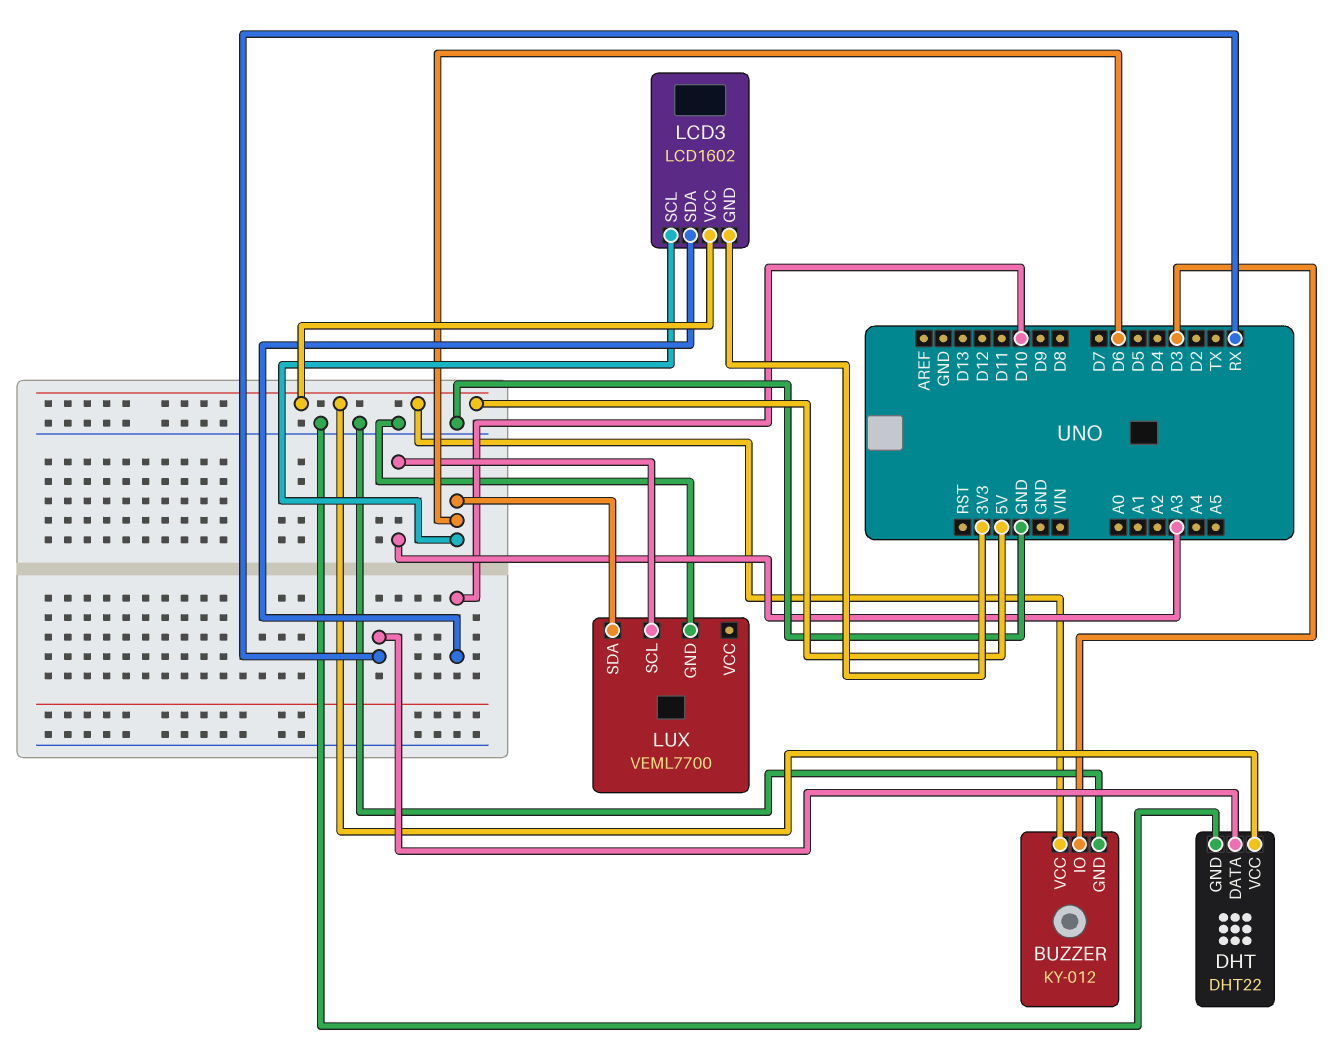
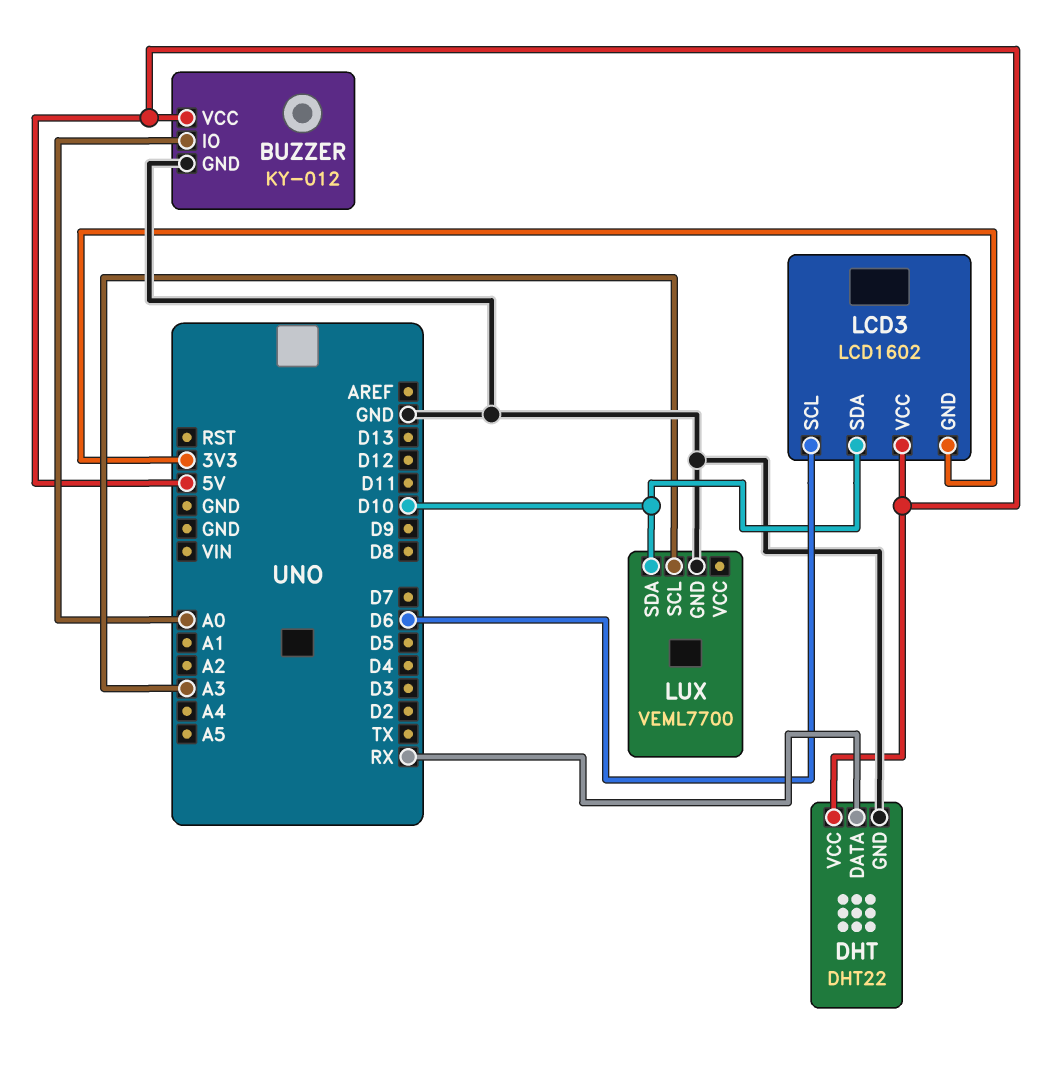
BUZZER pin IO: D3 -> A0
LUX pin SDA: D6 -> D10

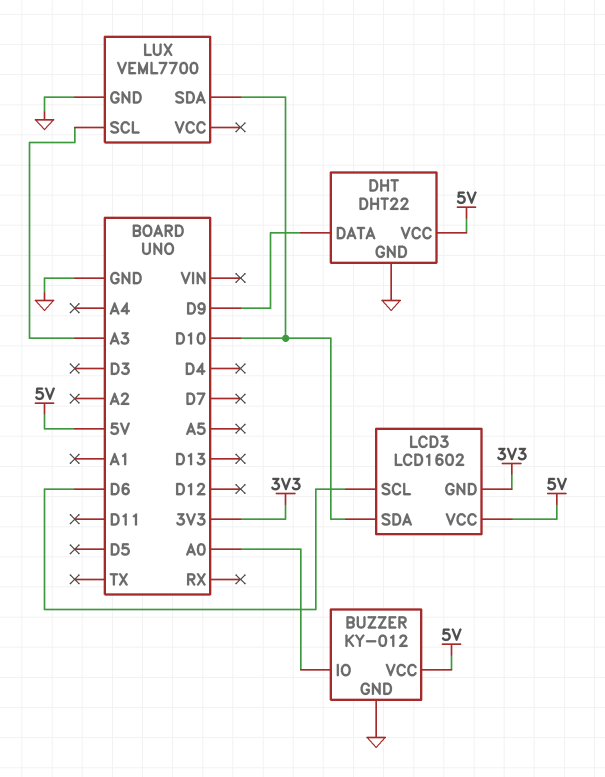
DHT pin DATA: RX -> D9

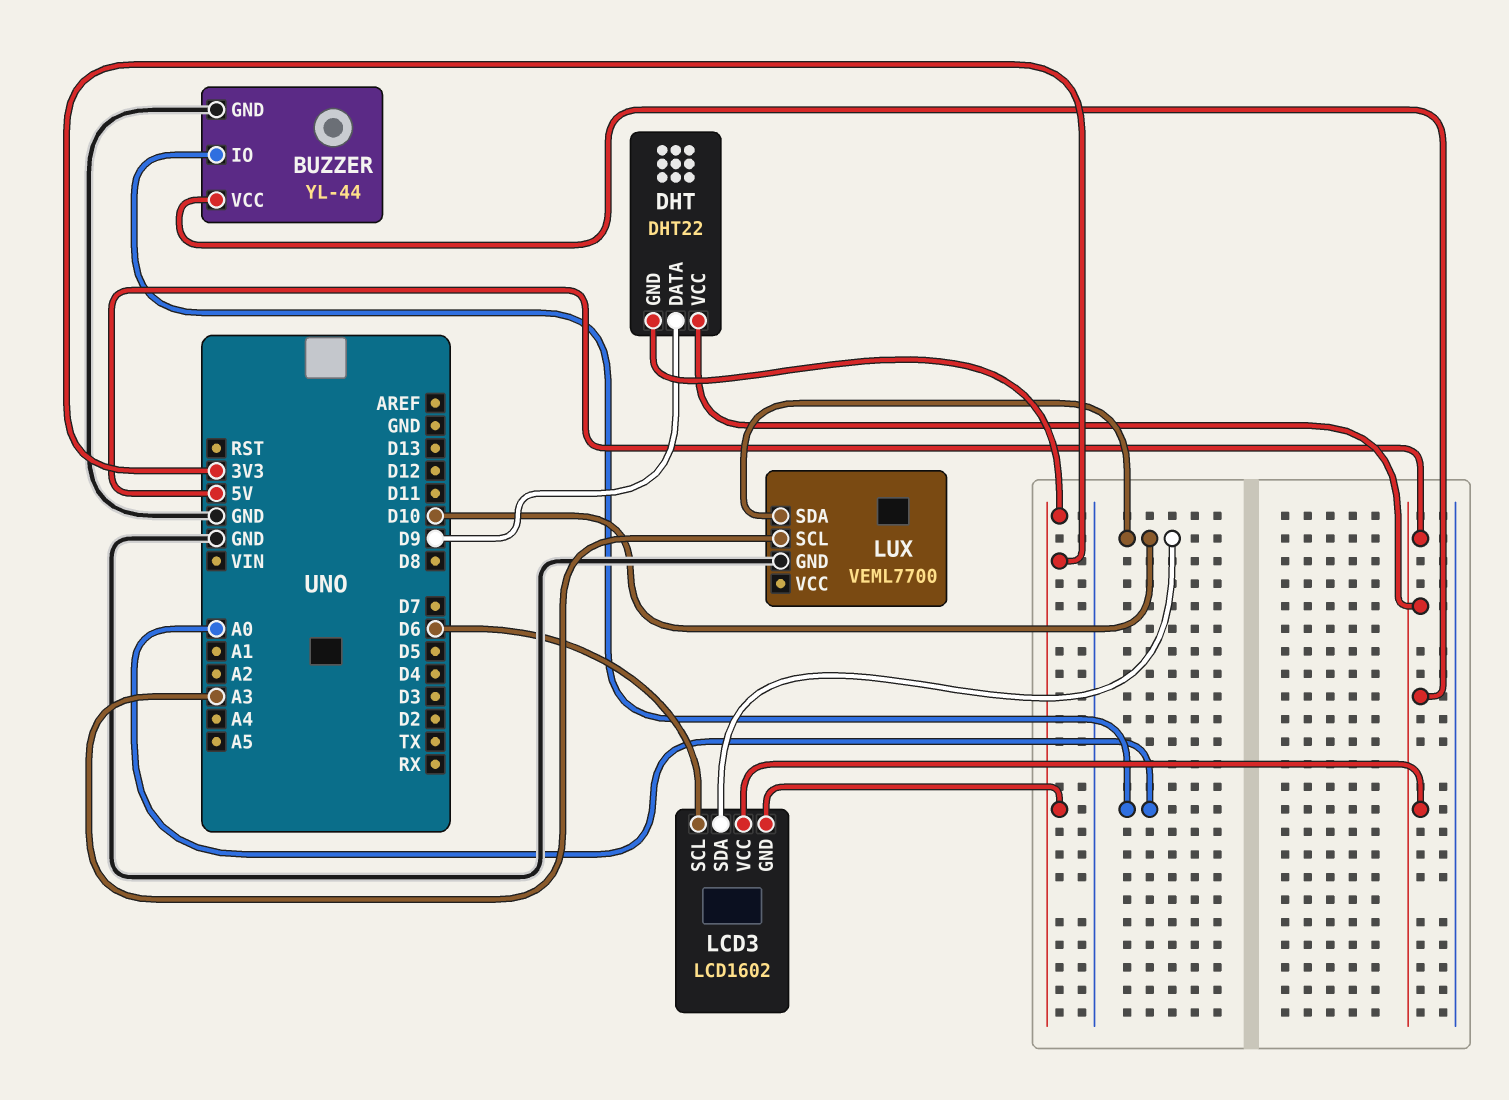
BUZZER: KY-012 -> YL-44
DHT pin GND: GND -> 3V3

